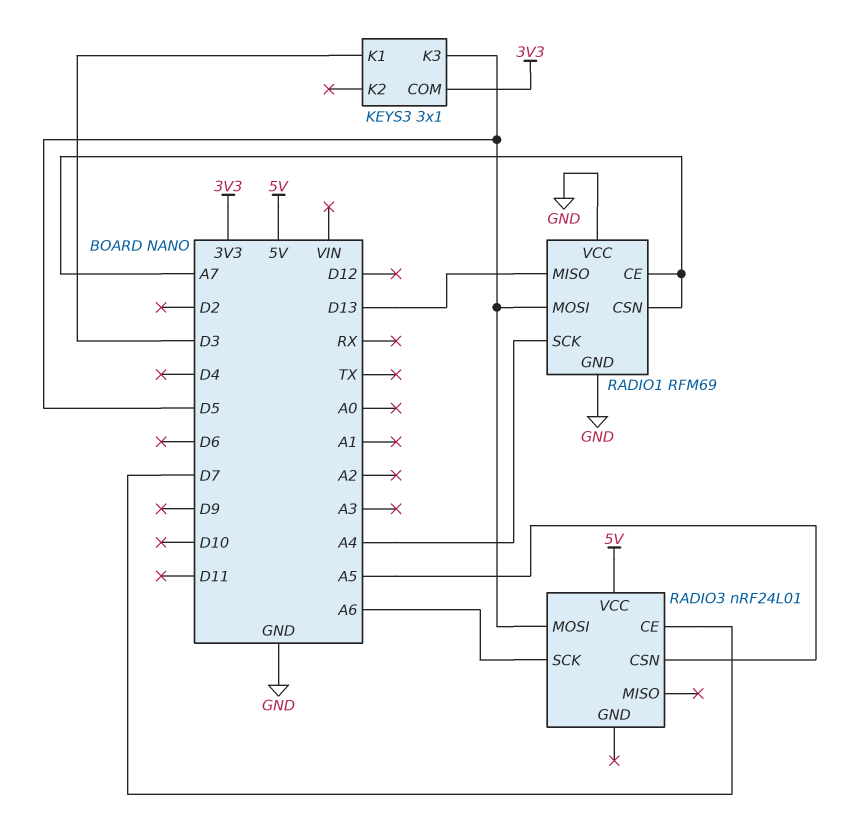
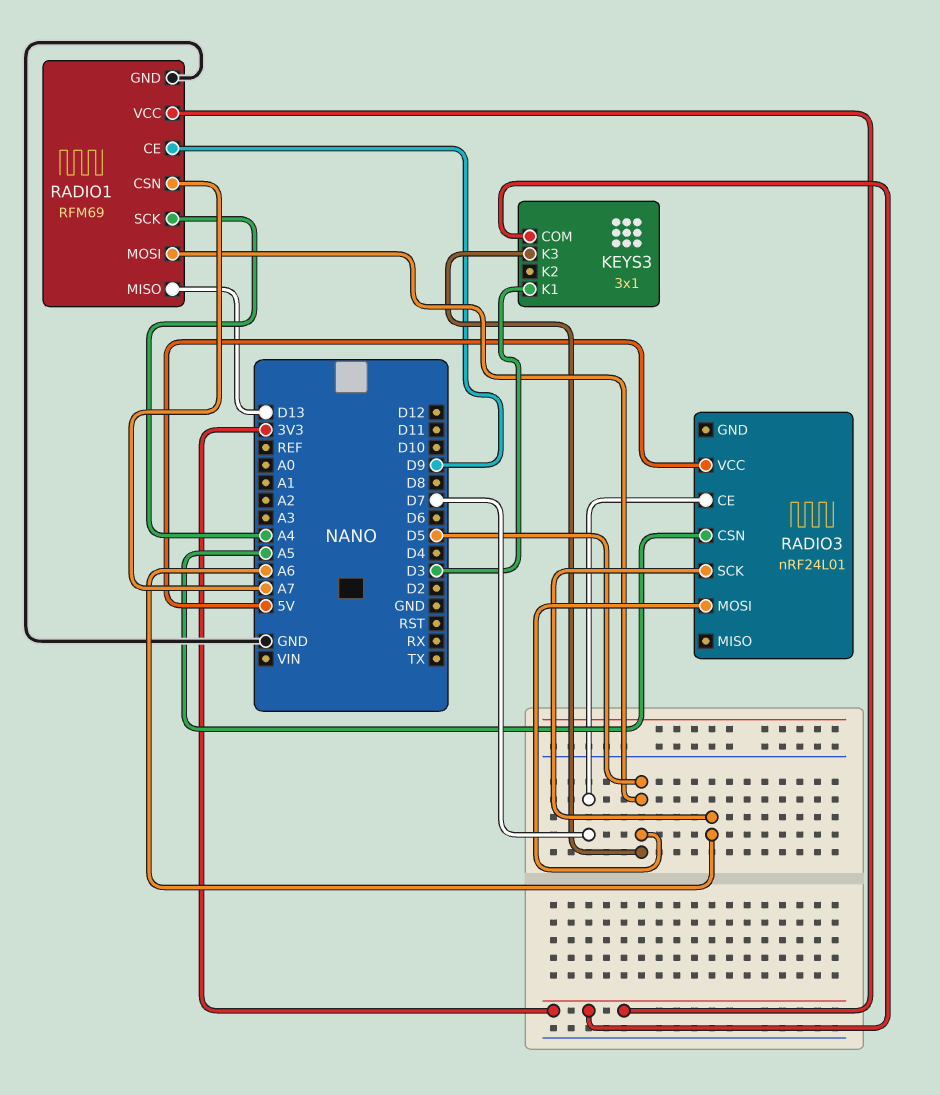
RADIO1 pin CE: A7 -> D9
RADIO1 pin VCC: GND -> 3V3

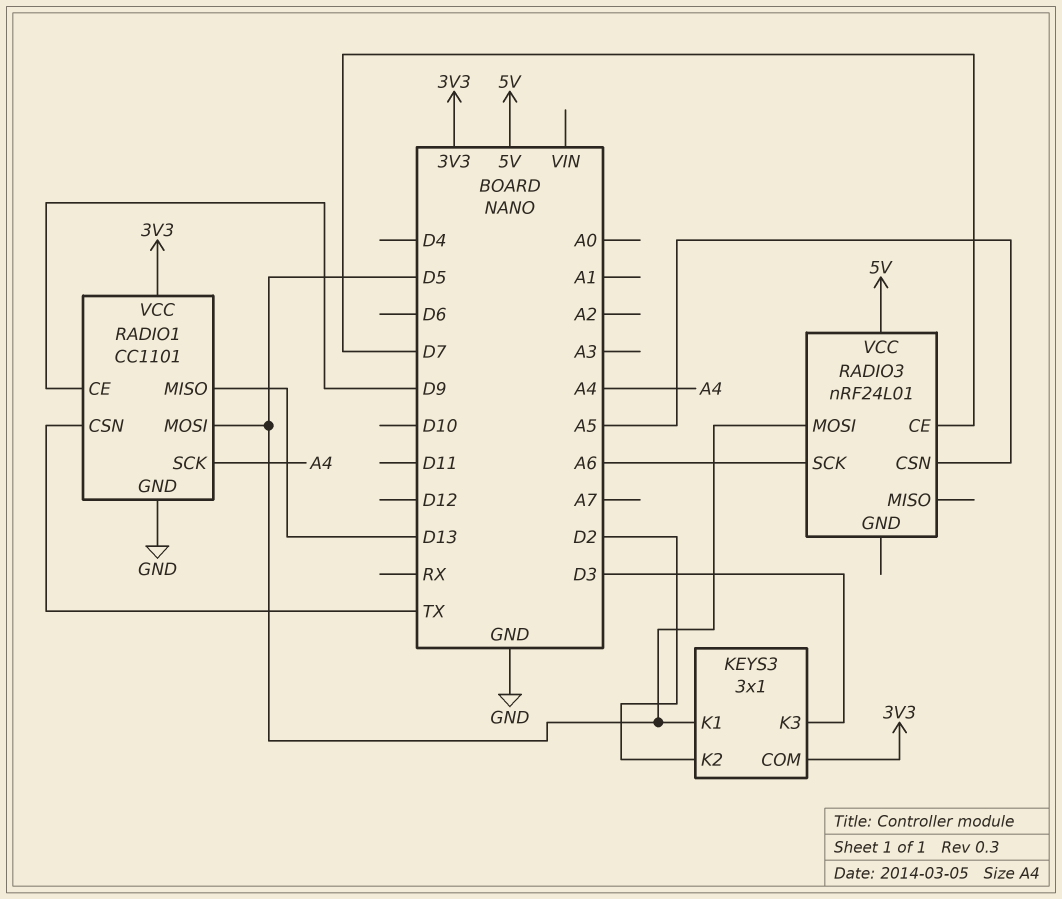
KEYS3 pin K1: D3 -> D5
KEYS3 pin K2: none -> D2
KEYS3 pin K3: D5 -> D3
RADIO1: RFM69 -> CC1101
RADIO1 pin CSN: A7 -> TX

